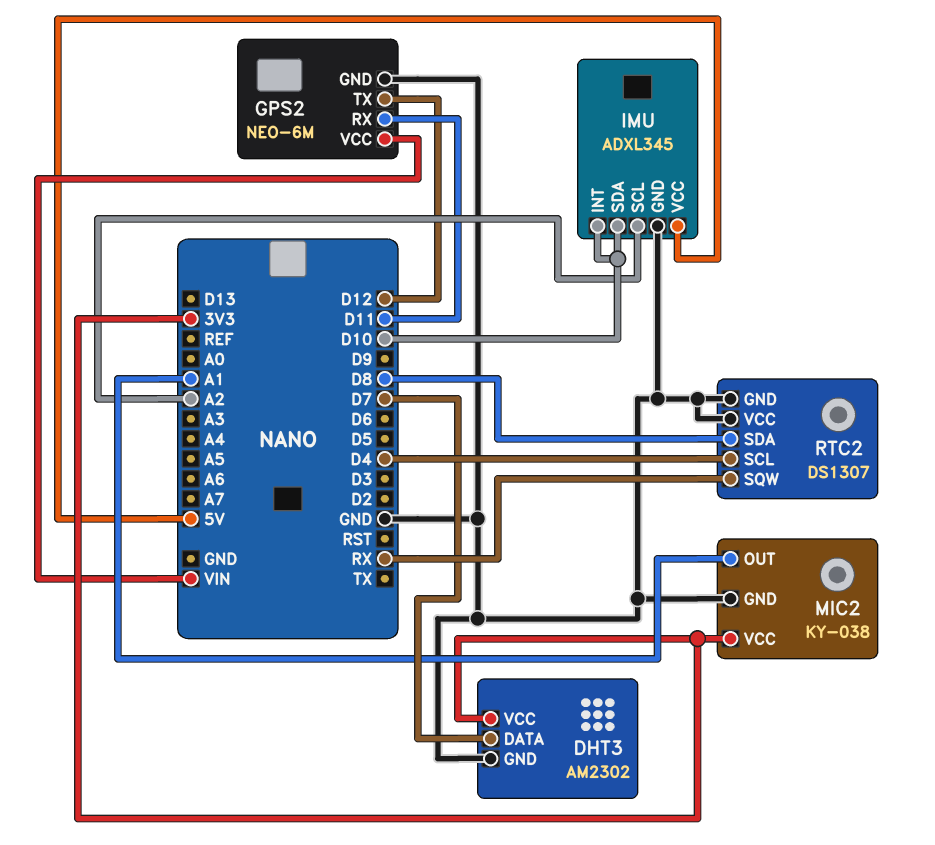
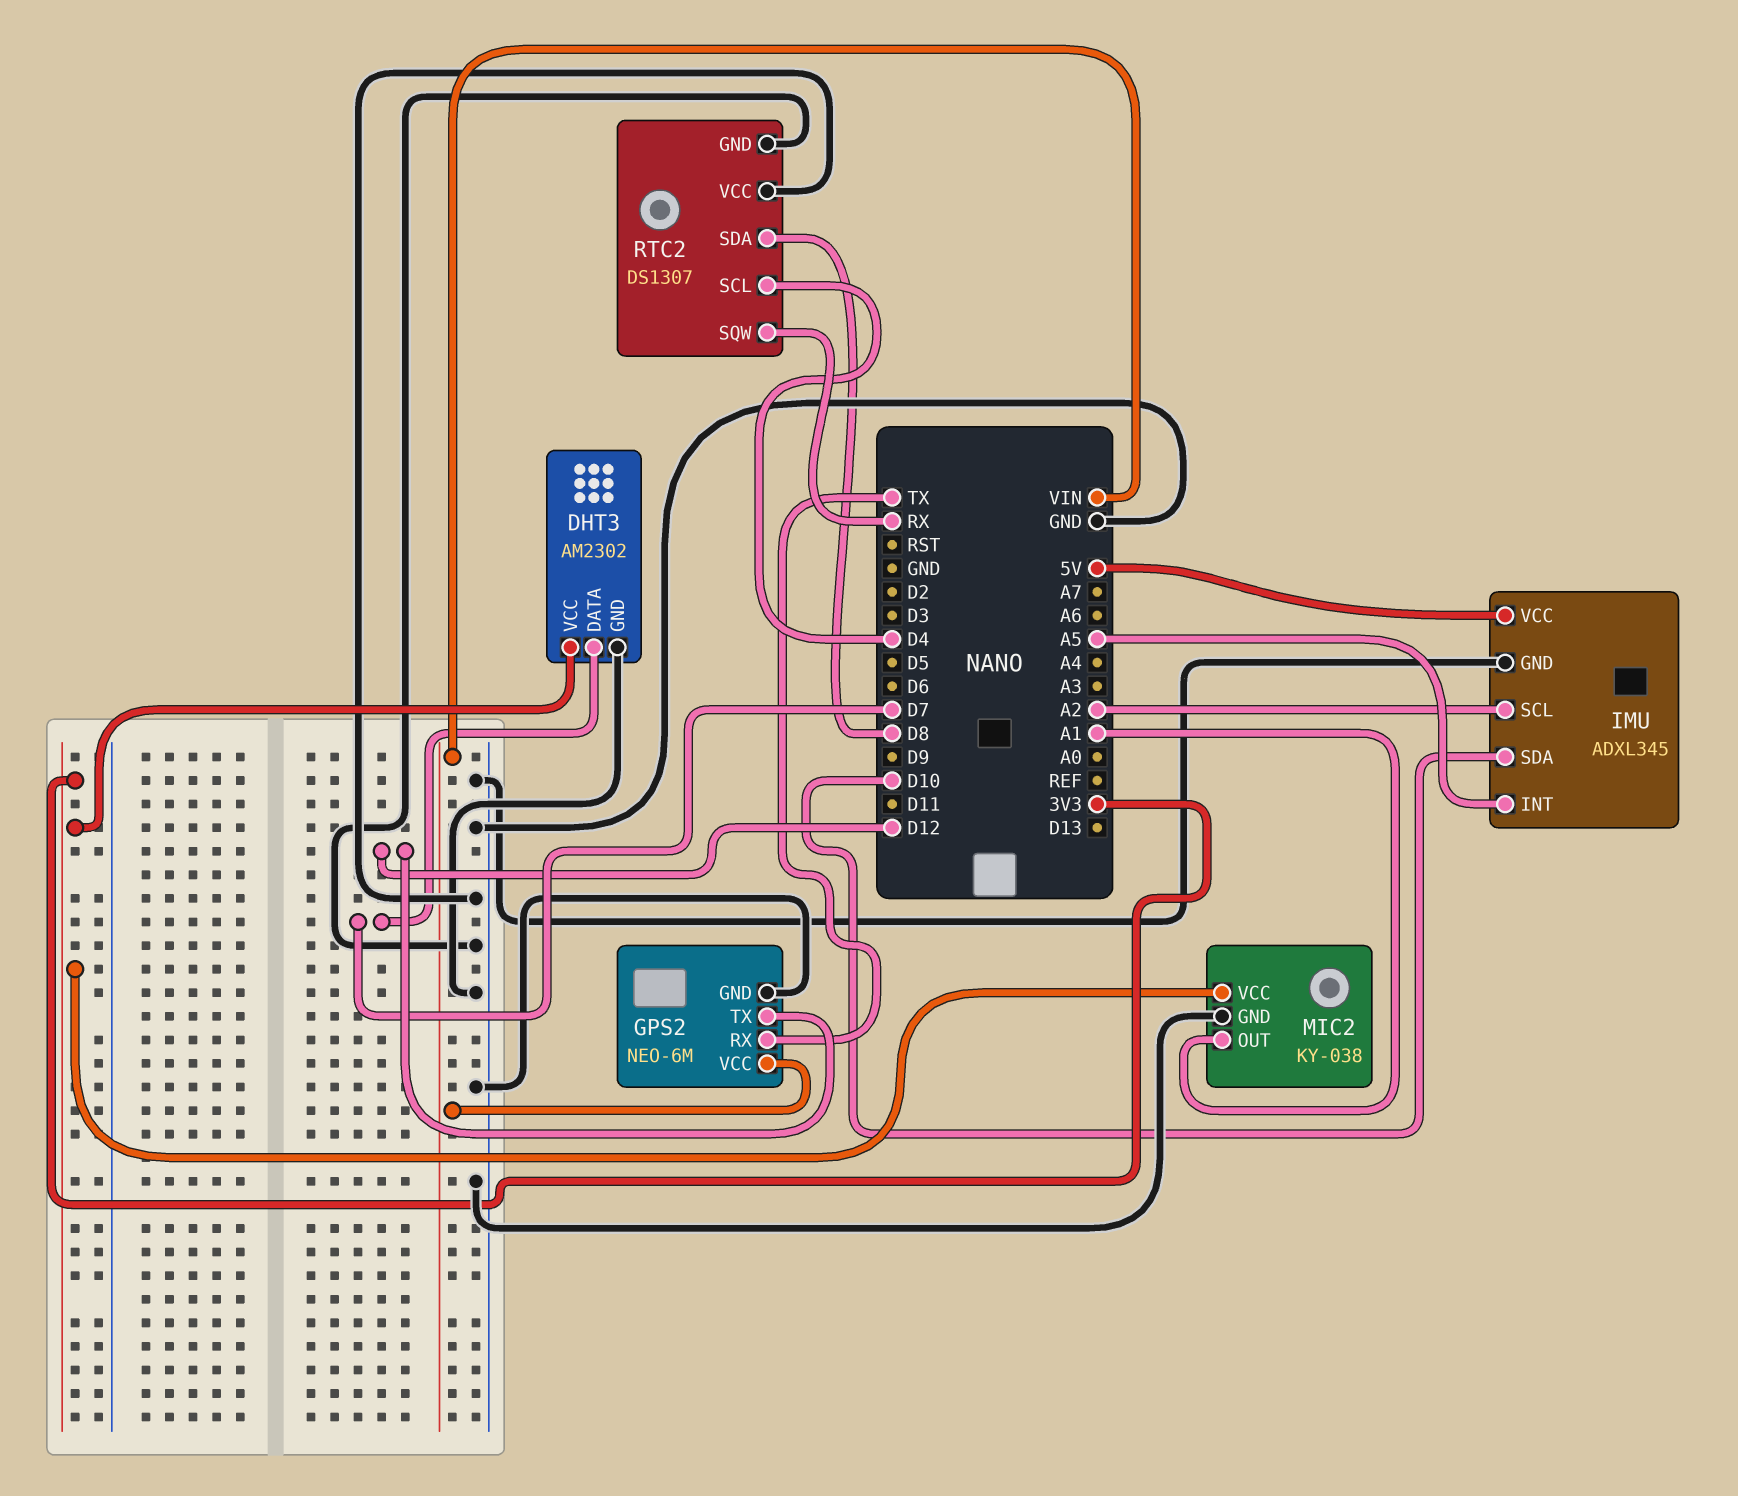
GPS2 pin RX: D11 -> TX
IMU pin INT: D10 -> A5

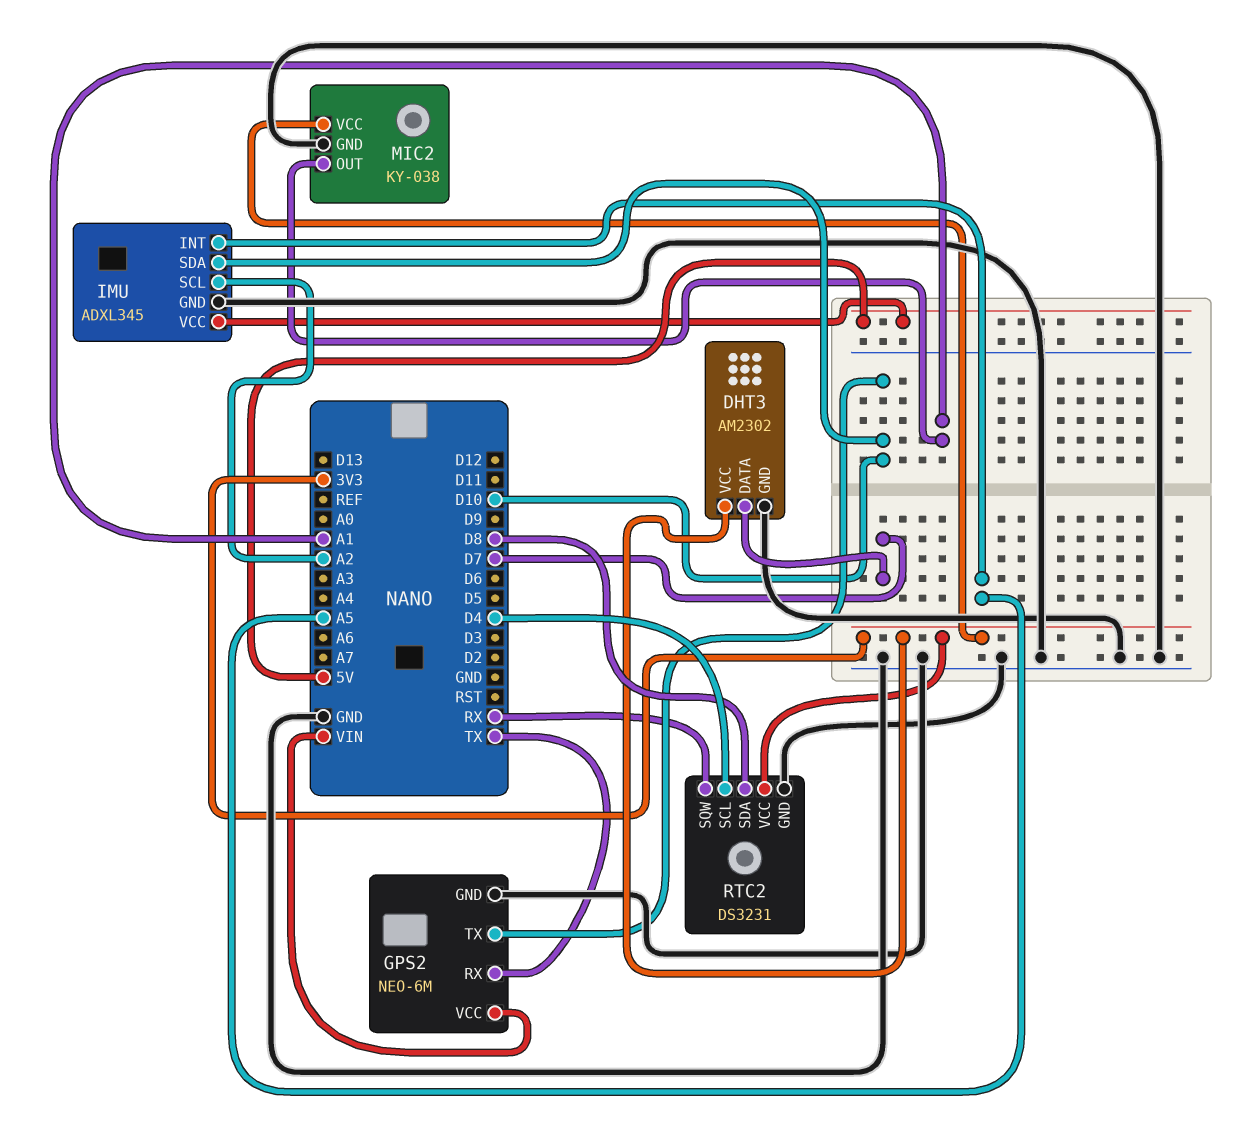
GPS2 pin TX: D12 -> D10
RTC2: DS1307 -> DS3231
RTC2 pin VCC: GND -> 3V3

